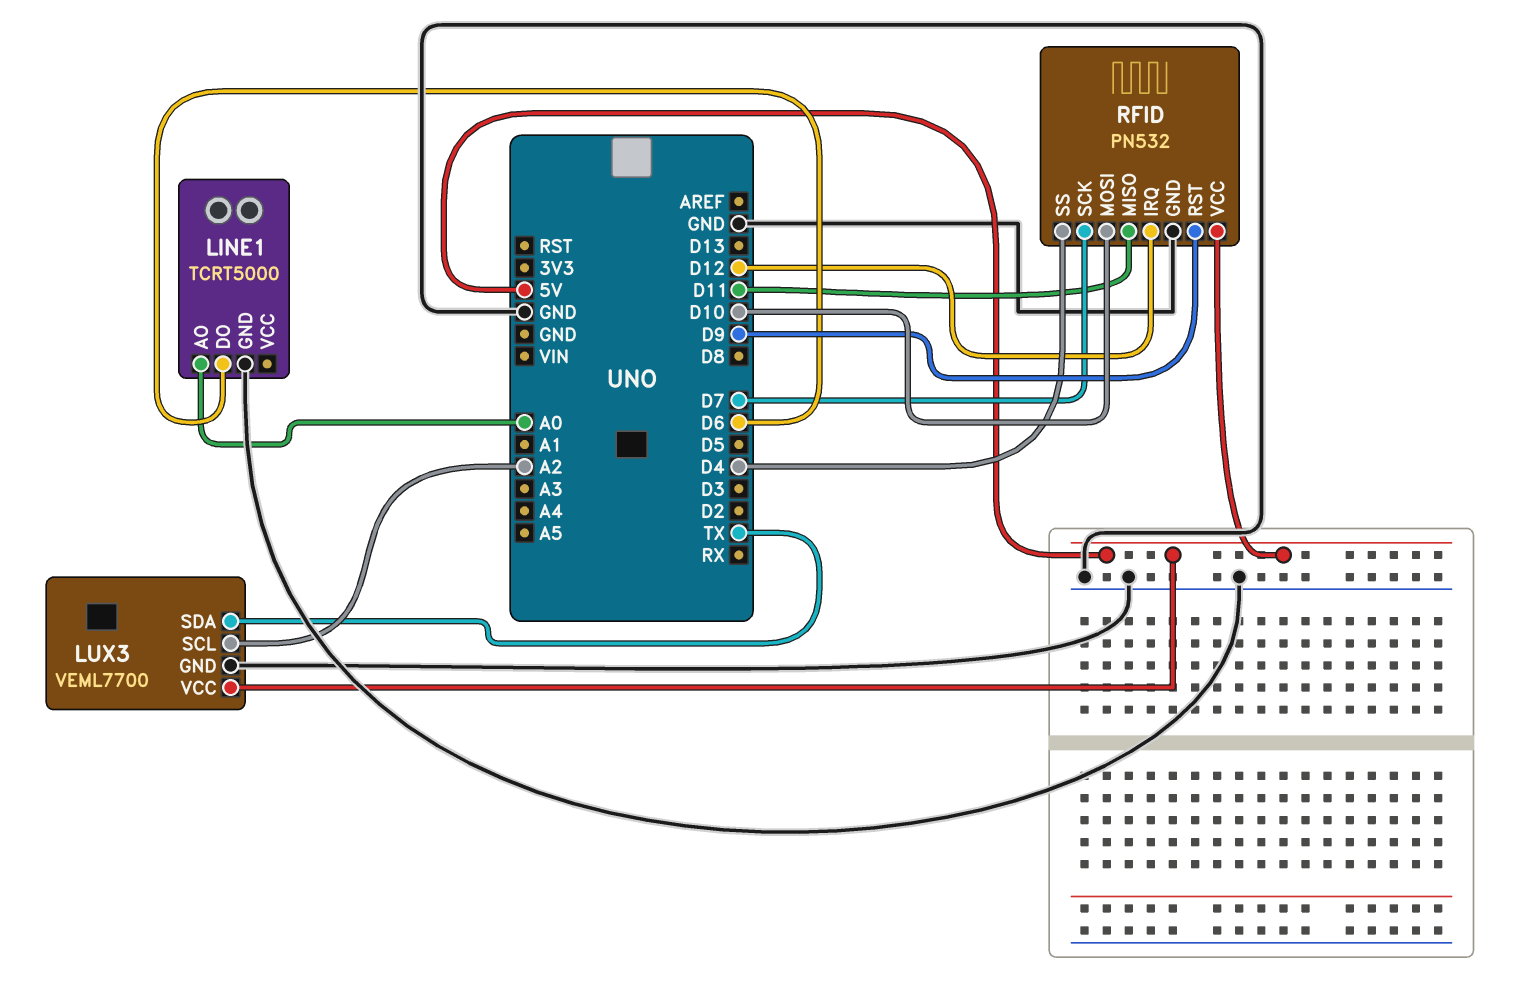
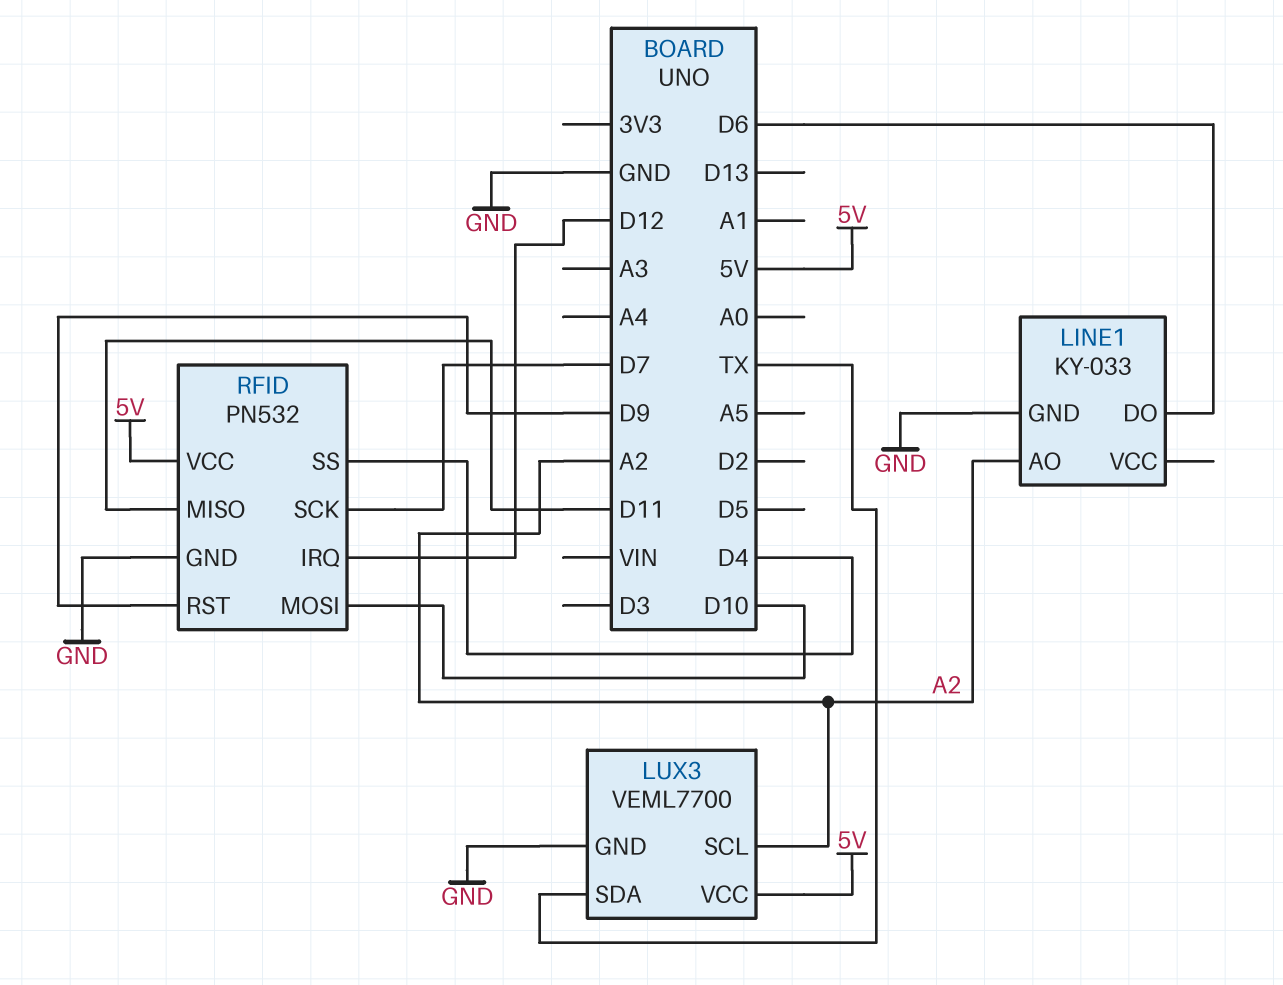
LINE1: TCRT5000 -> KY-033
LINE1 pin AO: A0 -> A2

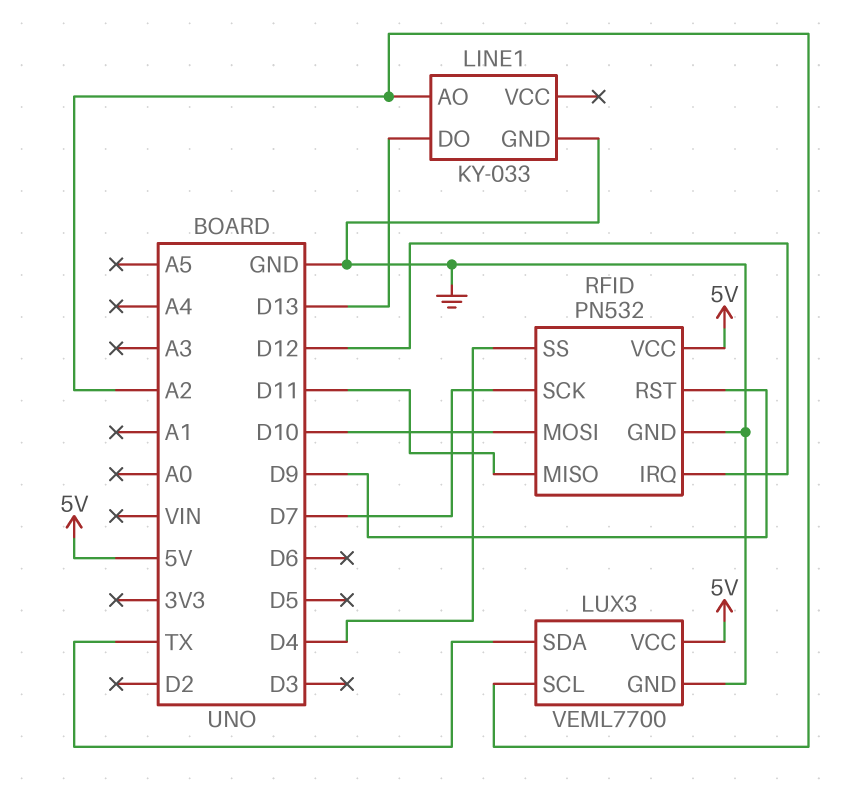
LINE1 pin DO: D6 -> D13

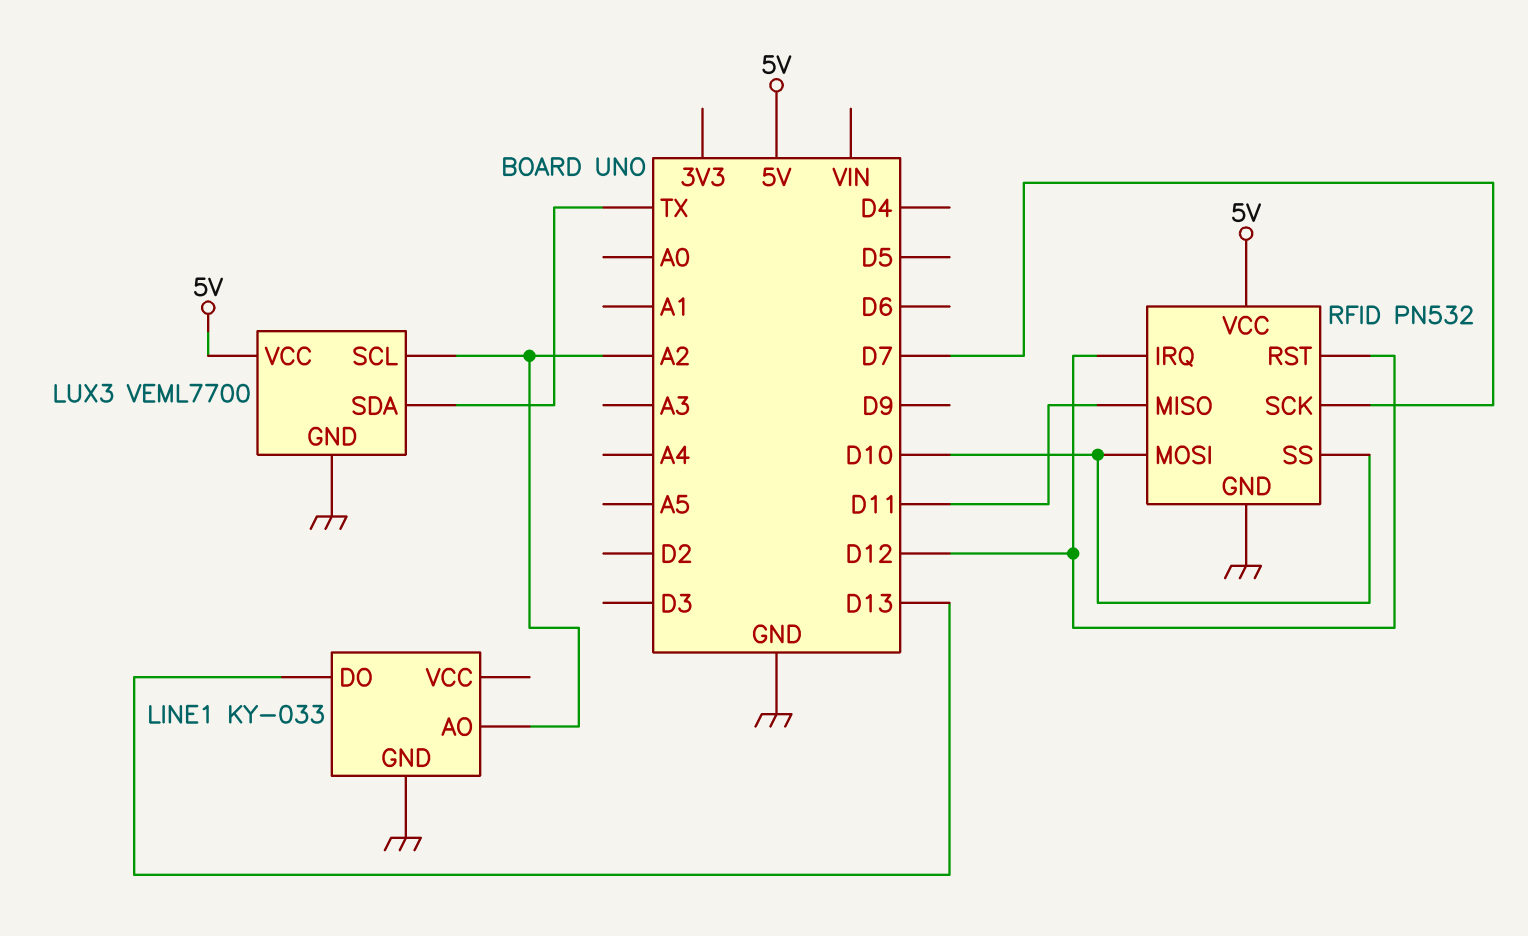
RFID pin RST: D9 -> D12
RFID pin SS: D4 -> D10

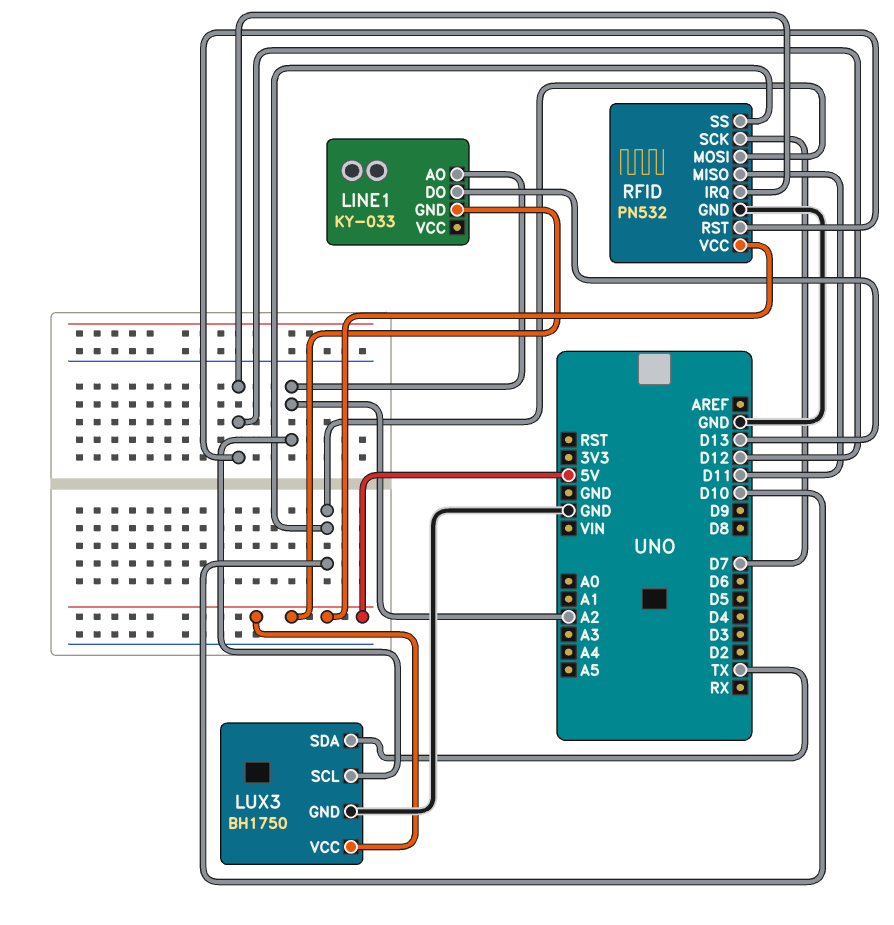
LINE1 pin GND: GND -> 5V
LUX3: VEML7700 -> BH1750

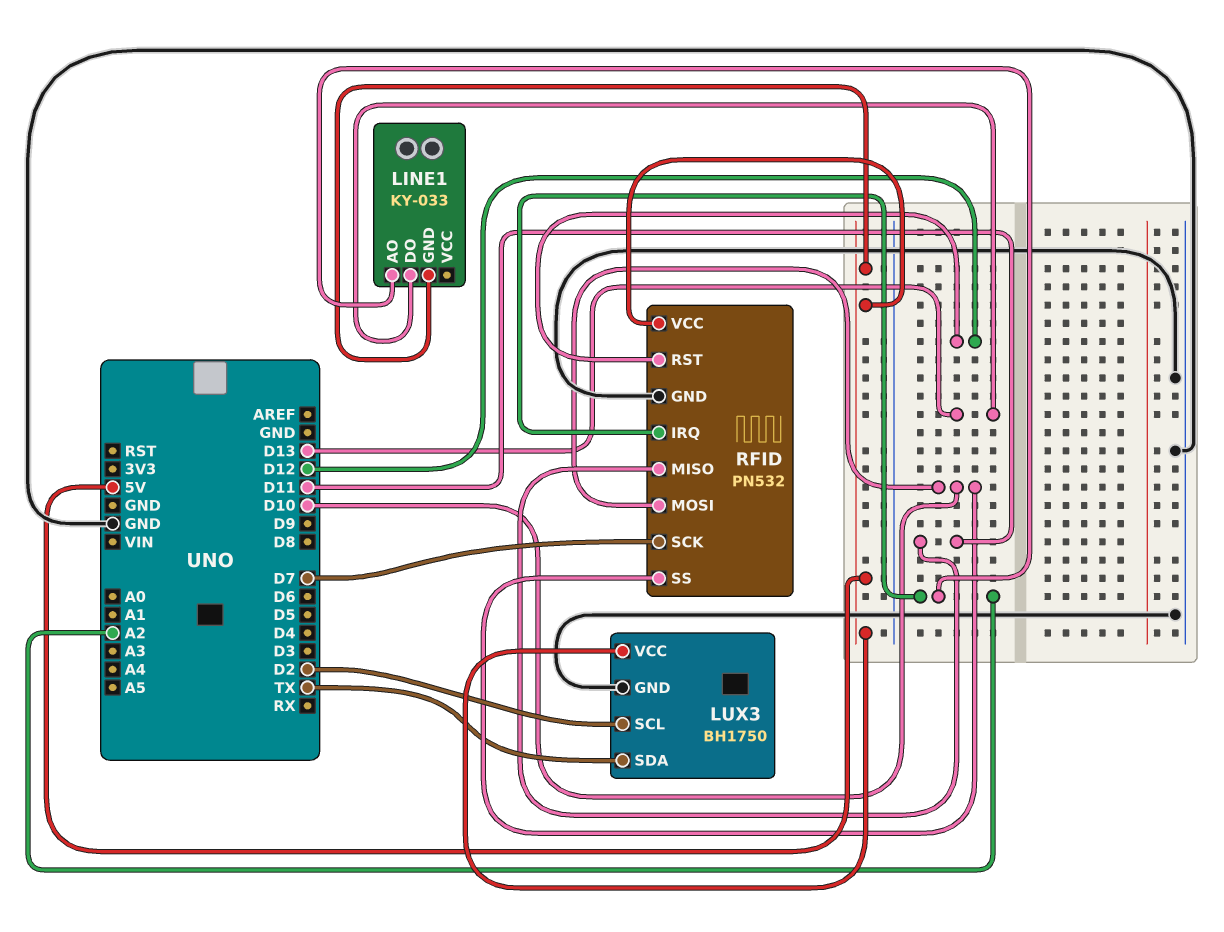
LUX3 pin SCL: A2 -> D2
RFID pin IRQ: D12 -> A2

